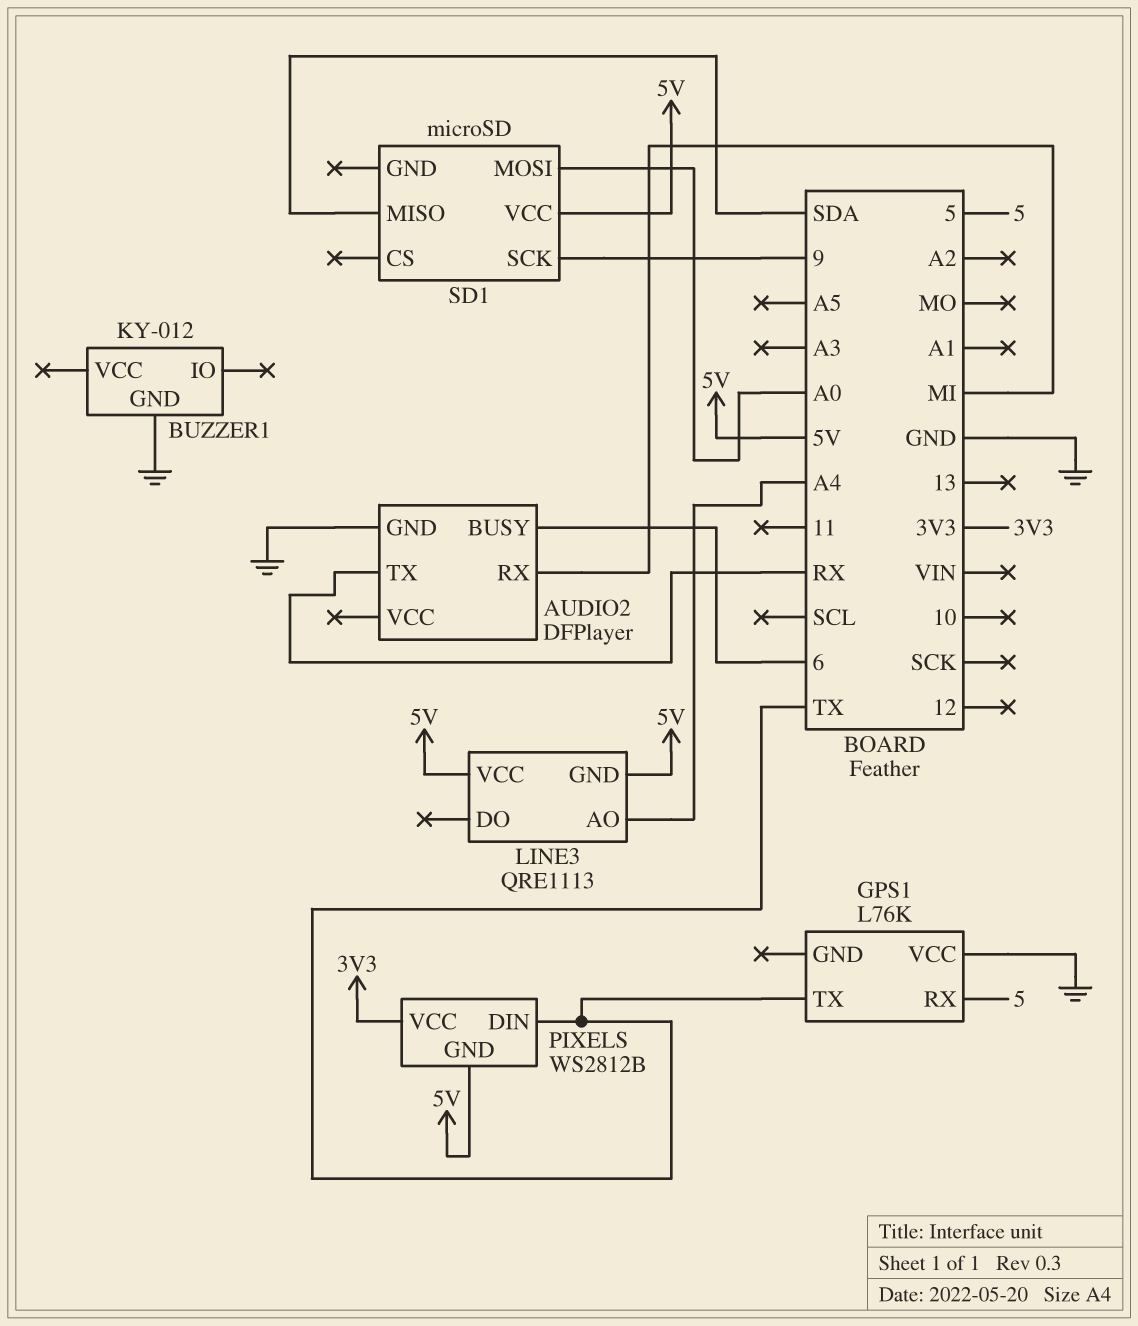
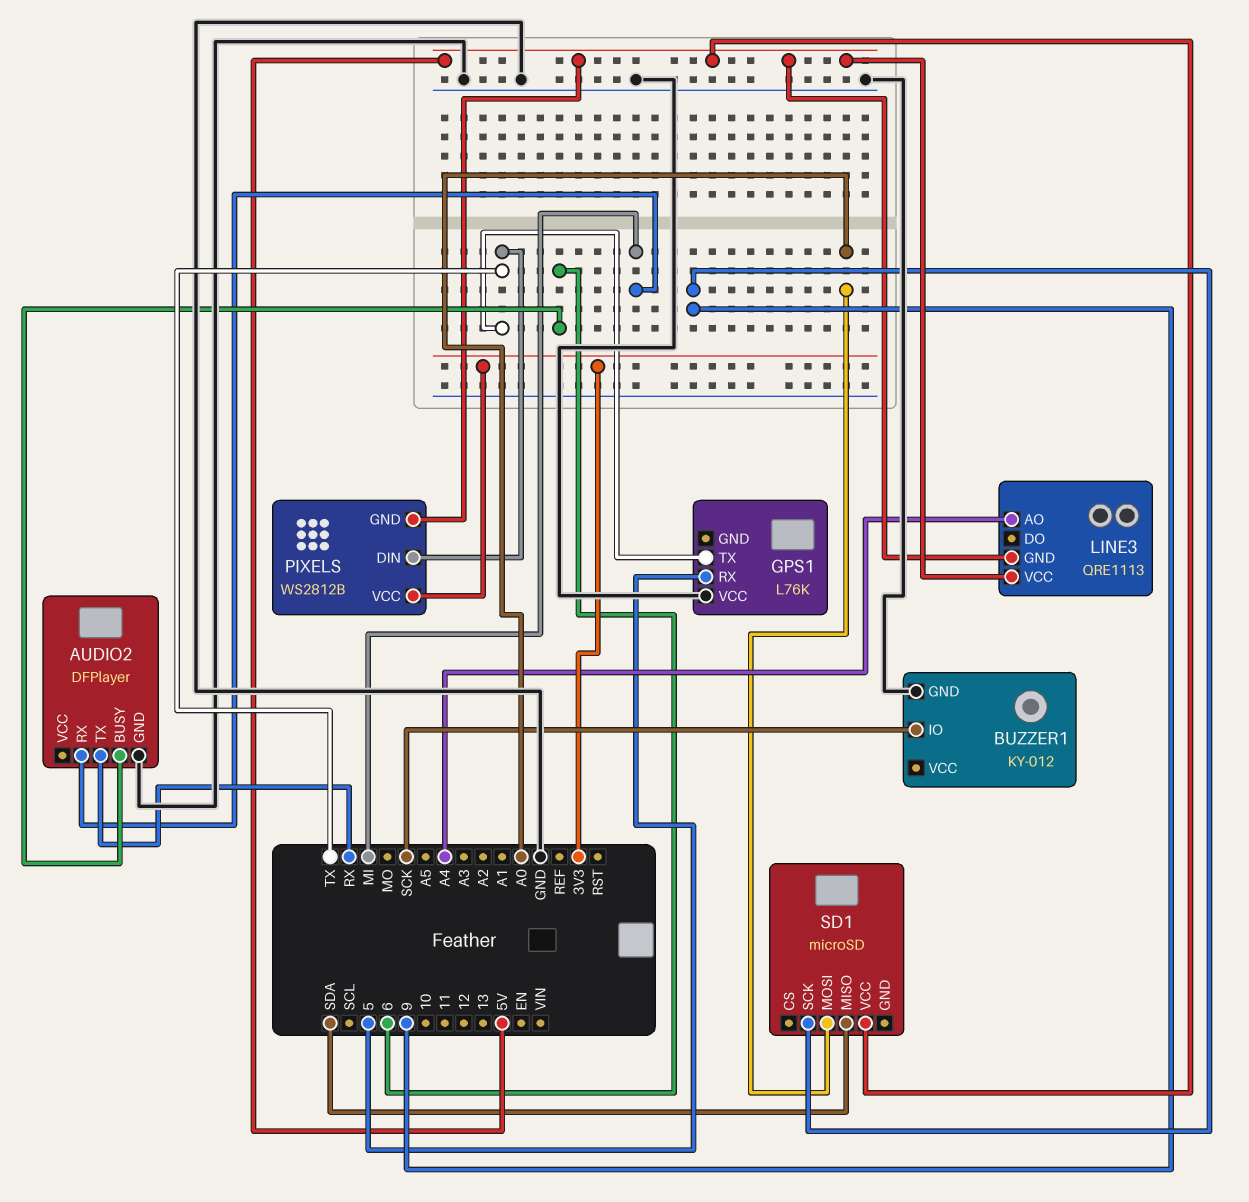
BUZZER1 pin IO: none -> SCK

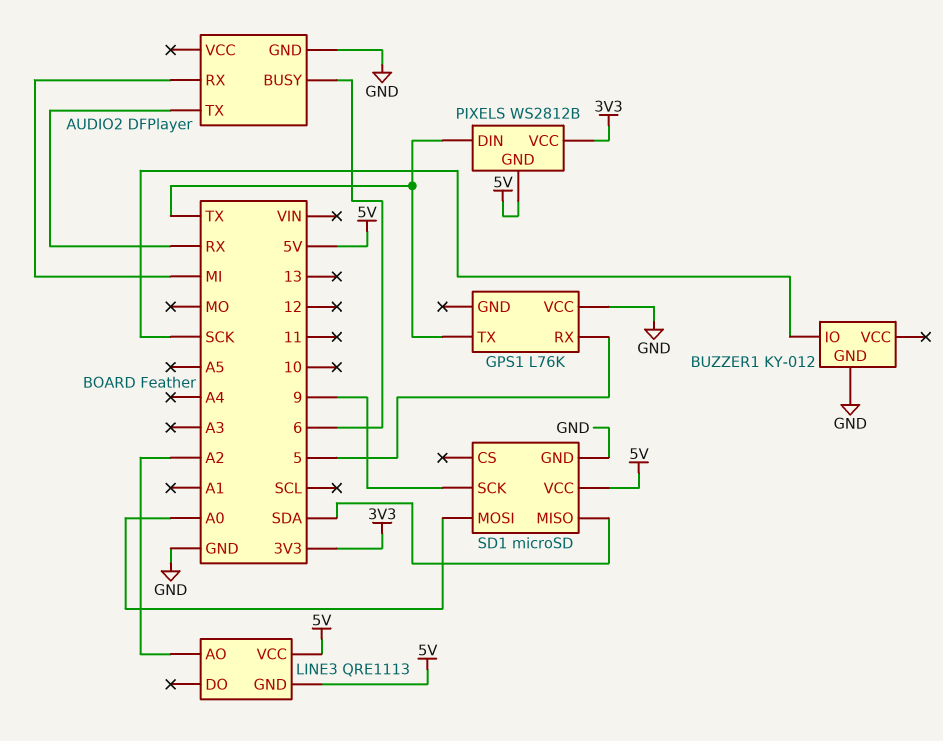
LINE3 pin AO: A4 -> A2
SD1 pin GND: none -> GND

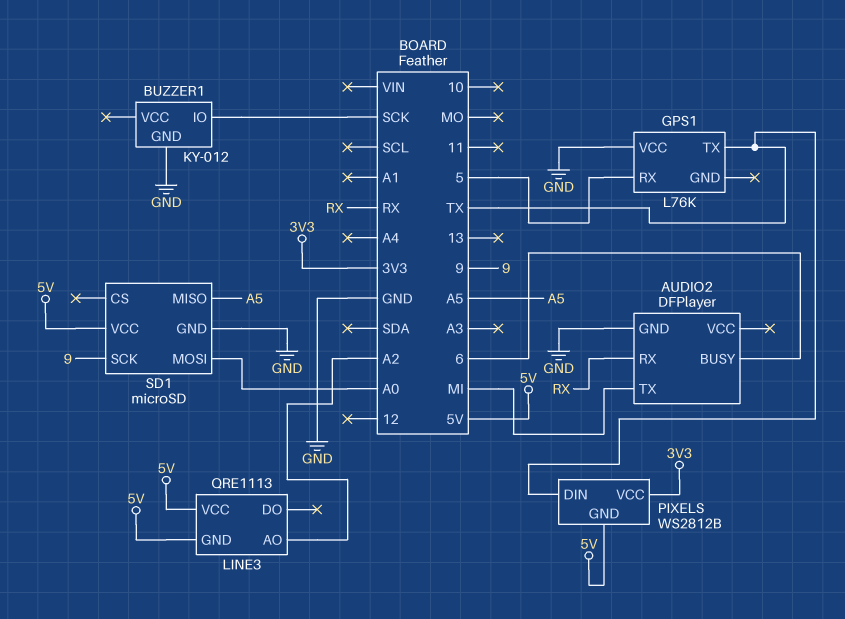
AUDIO2 pin RX: MI -> RX
AUDIO2 pin TX: RX -> MI
SD1 pin MISO: SDA -> A5

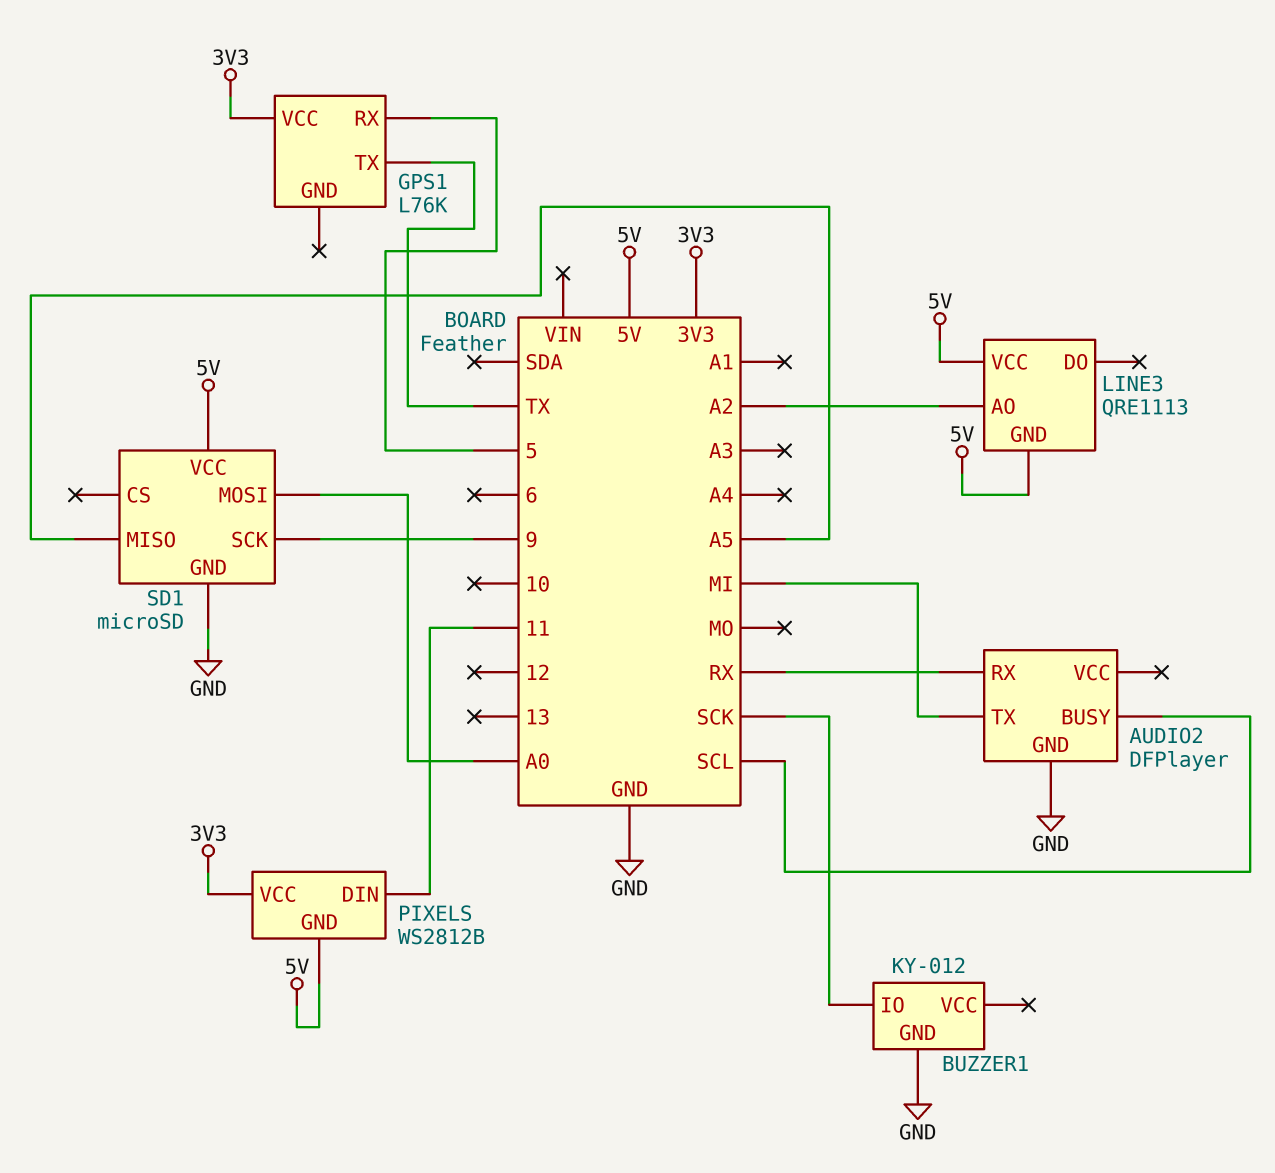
AUDIO2 pin BUSY: 6 -> SCL
GPS1 pin VCC: GND -> 3V3
PIXELS pin DIN: TX -> 11

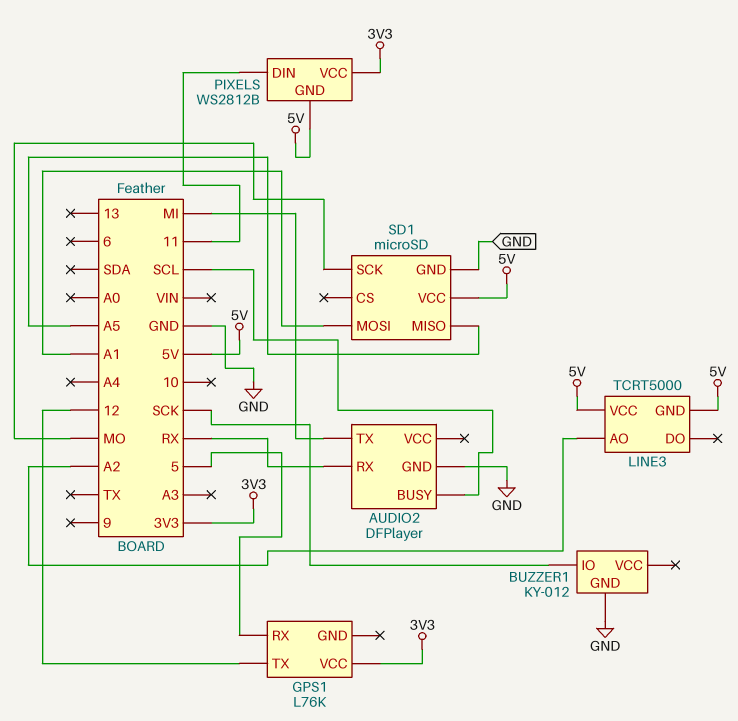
GPS1 pin TX: TX -> 12
LINE3: QRE1113 -> TCRT5000
SD1 pin MOSI: A0 -> A1
SD1 pin SCK: 9 -> MO

